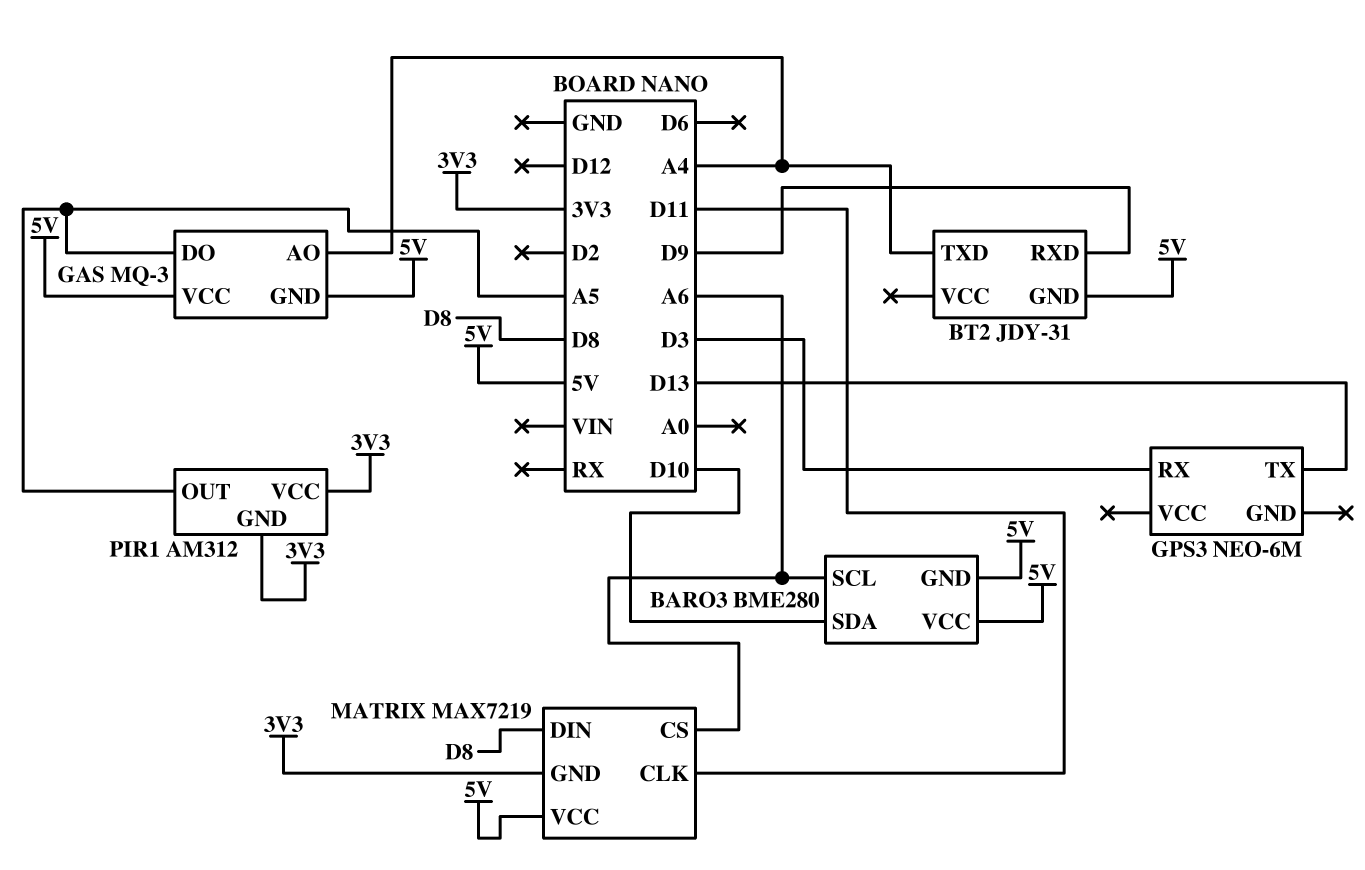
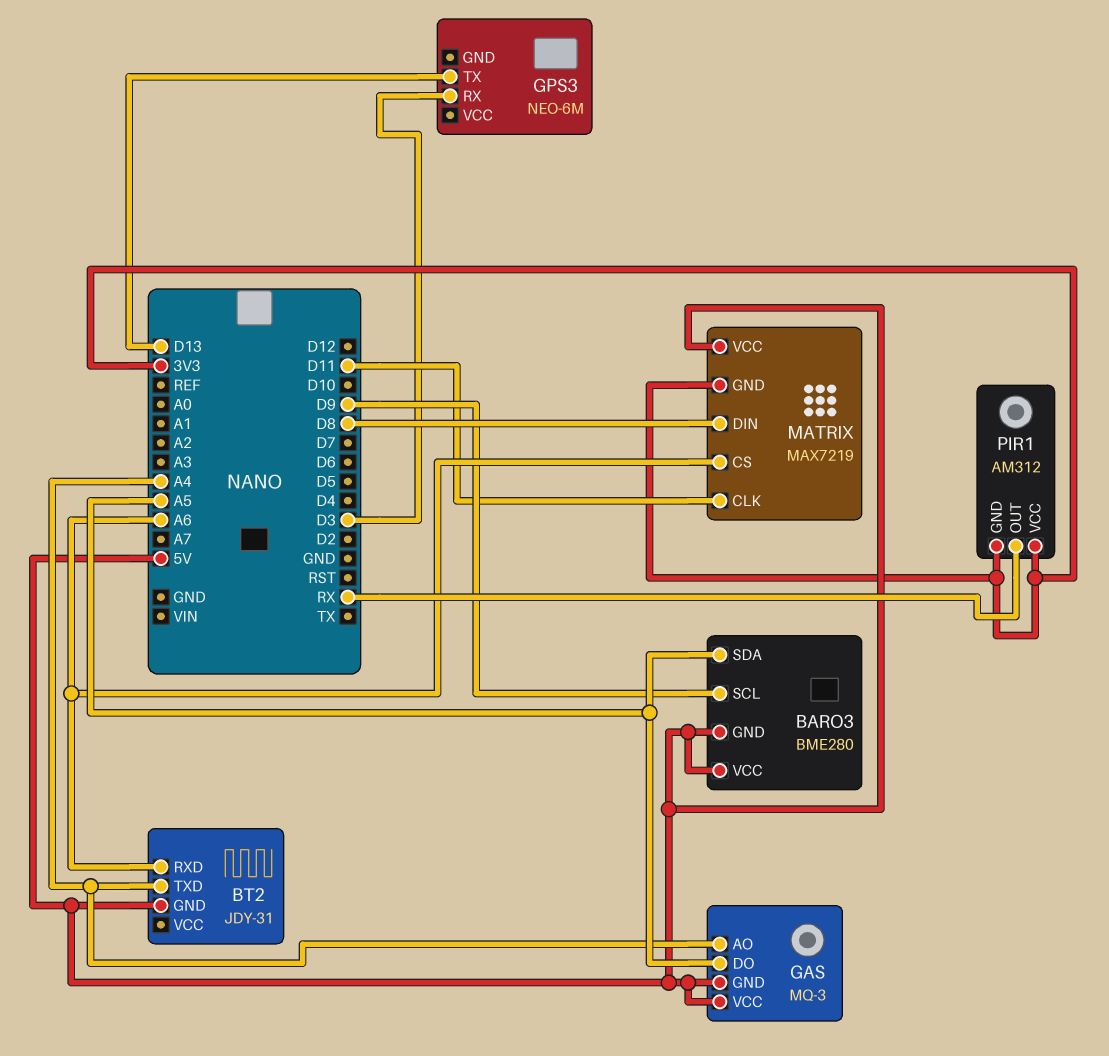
BARO3 pin SCL: A6 -> D9
BARO3 pin SDA: D10 -> A5
BT2 pin RXD: D9 -> A6
PIR1 pin OUT: A5 -> RX

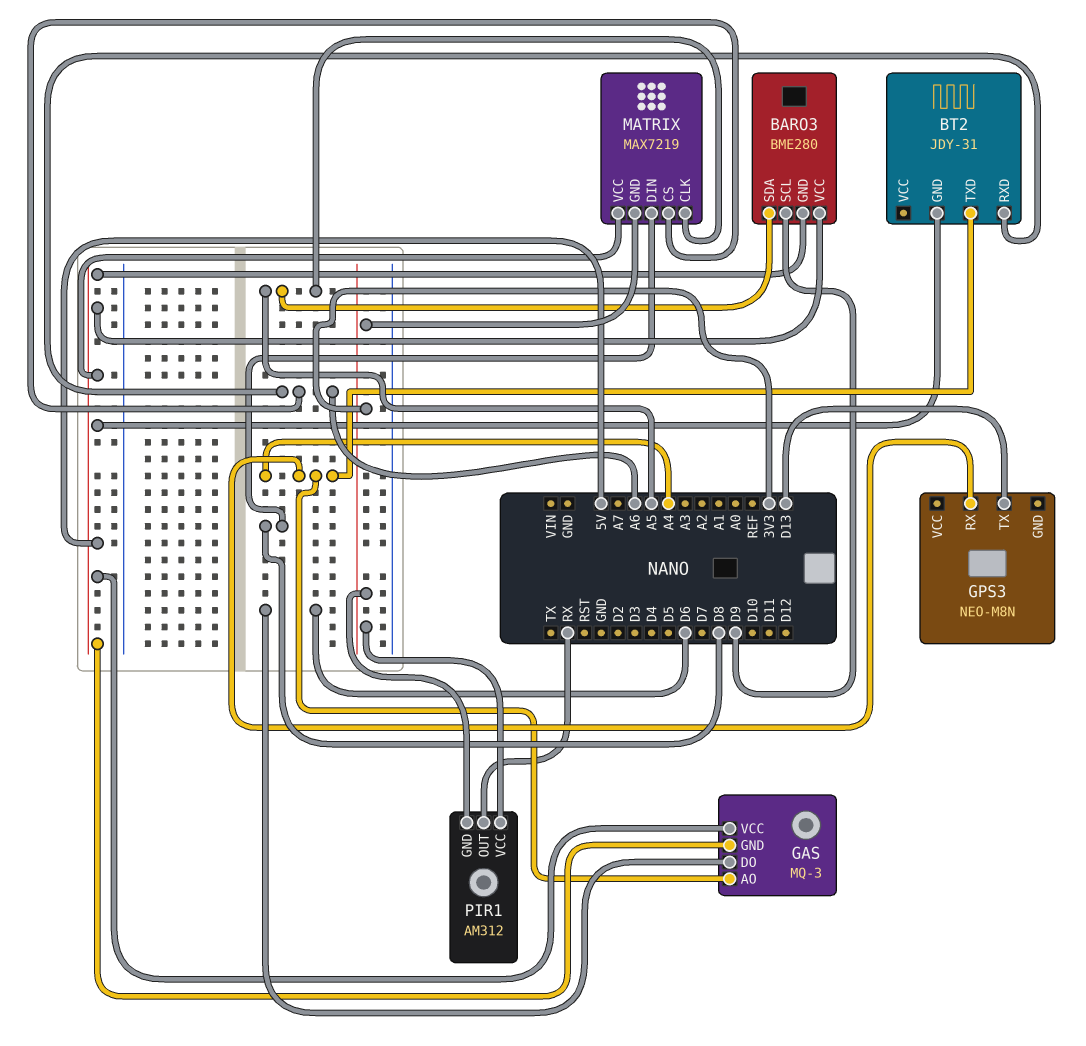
GAS pin DO: A5 -> D6
GPS3: NEO-6M -> NEO-M8N
GPS3 pin RX: D3 -> A4
MATRIX pin CLK: D11 -> A5

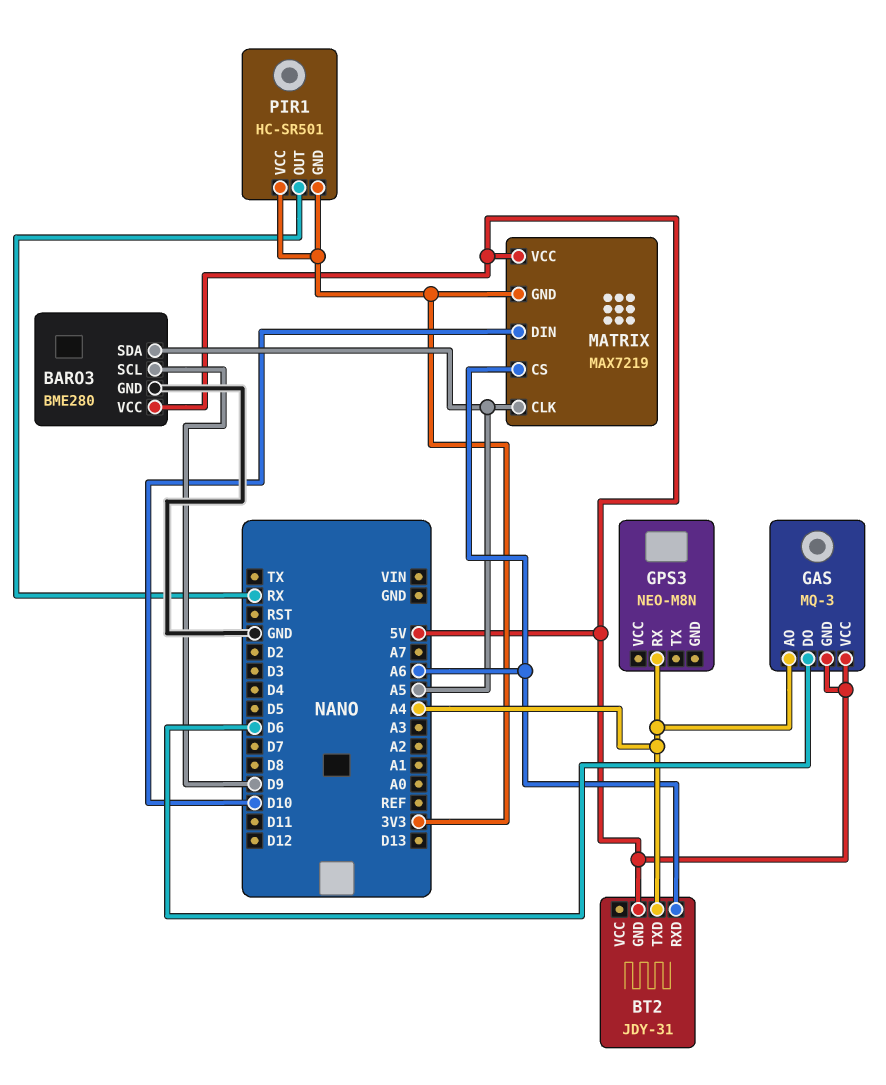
BARO3 pin GND: 5V -> GND
GPS3 pin TX: D13 -> none
MATRIX pin DIN: D8 -> D10
PIR1: AM312 -> HC-SR501

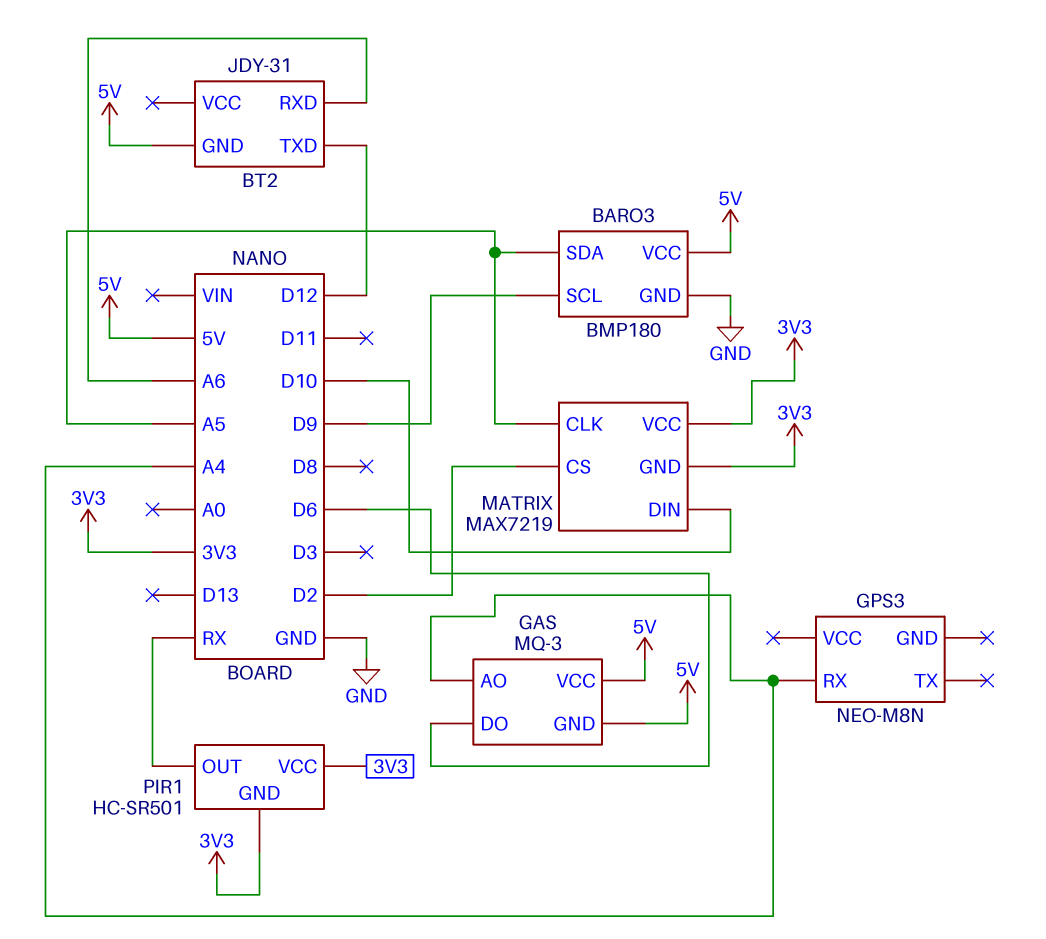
BARO3: BME280 -> BMP180
BT2 pin TXD: A4 -> D12
MATRIX pin CS: A6 -> D2
MATRIX pin VCC: 5V -> 3V3

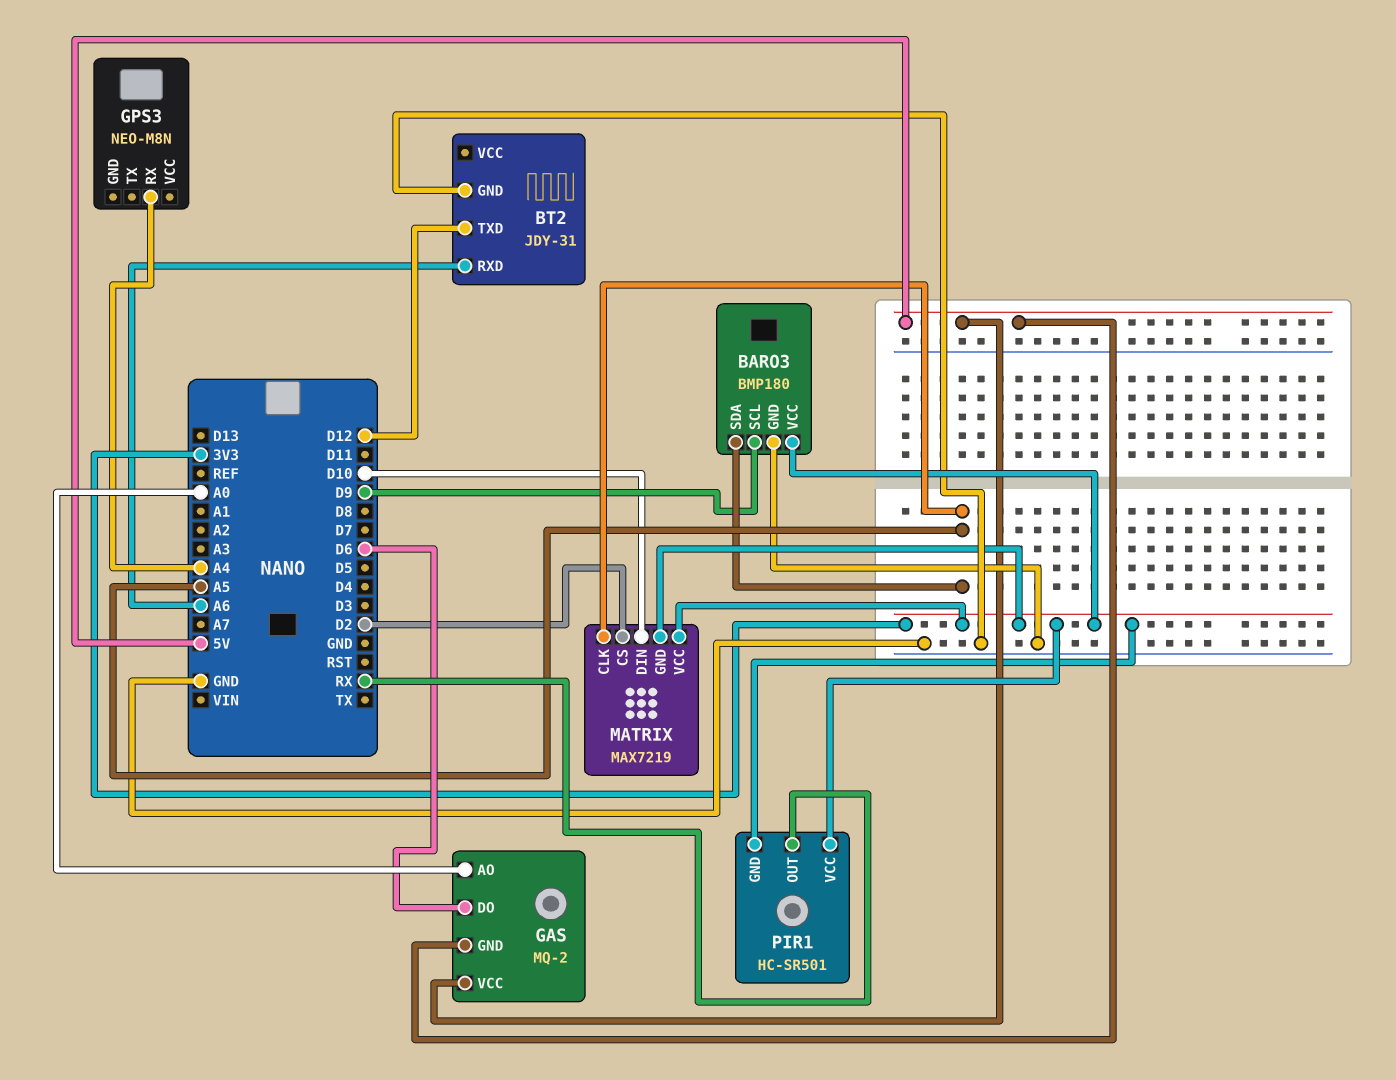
BARO3 pin VCC: 5V -> 3V3
BT2 pin GND: 5V -> GND
GAS: MQ-3 -> MQ-2
GAS pin AO: A4 -> A0

